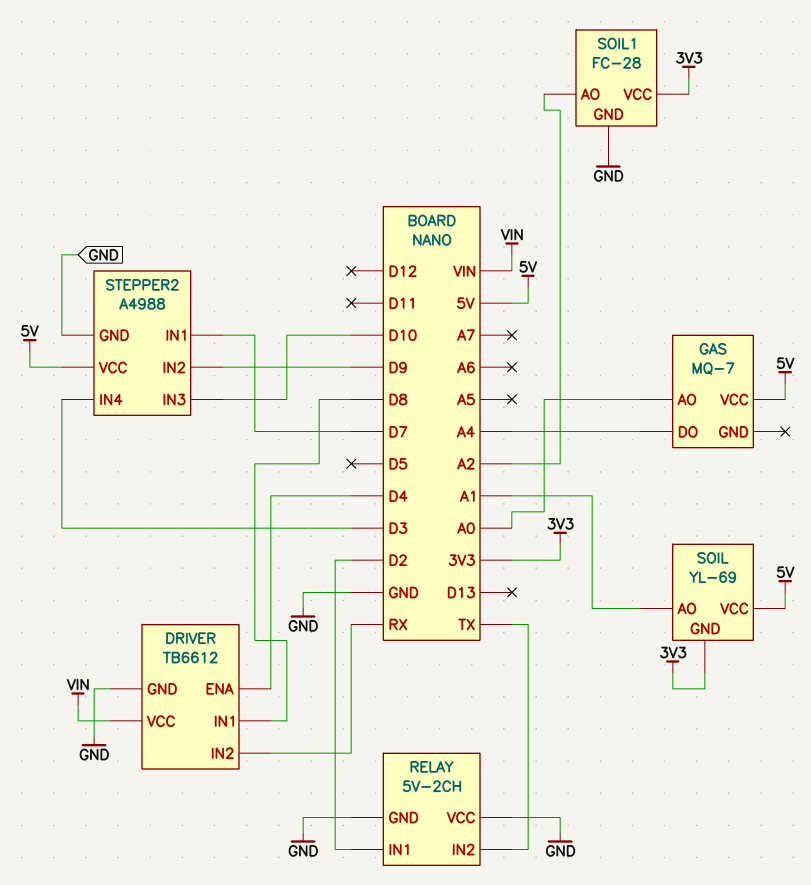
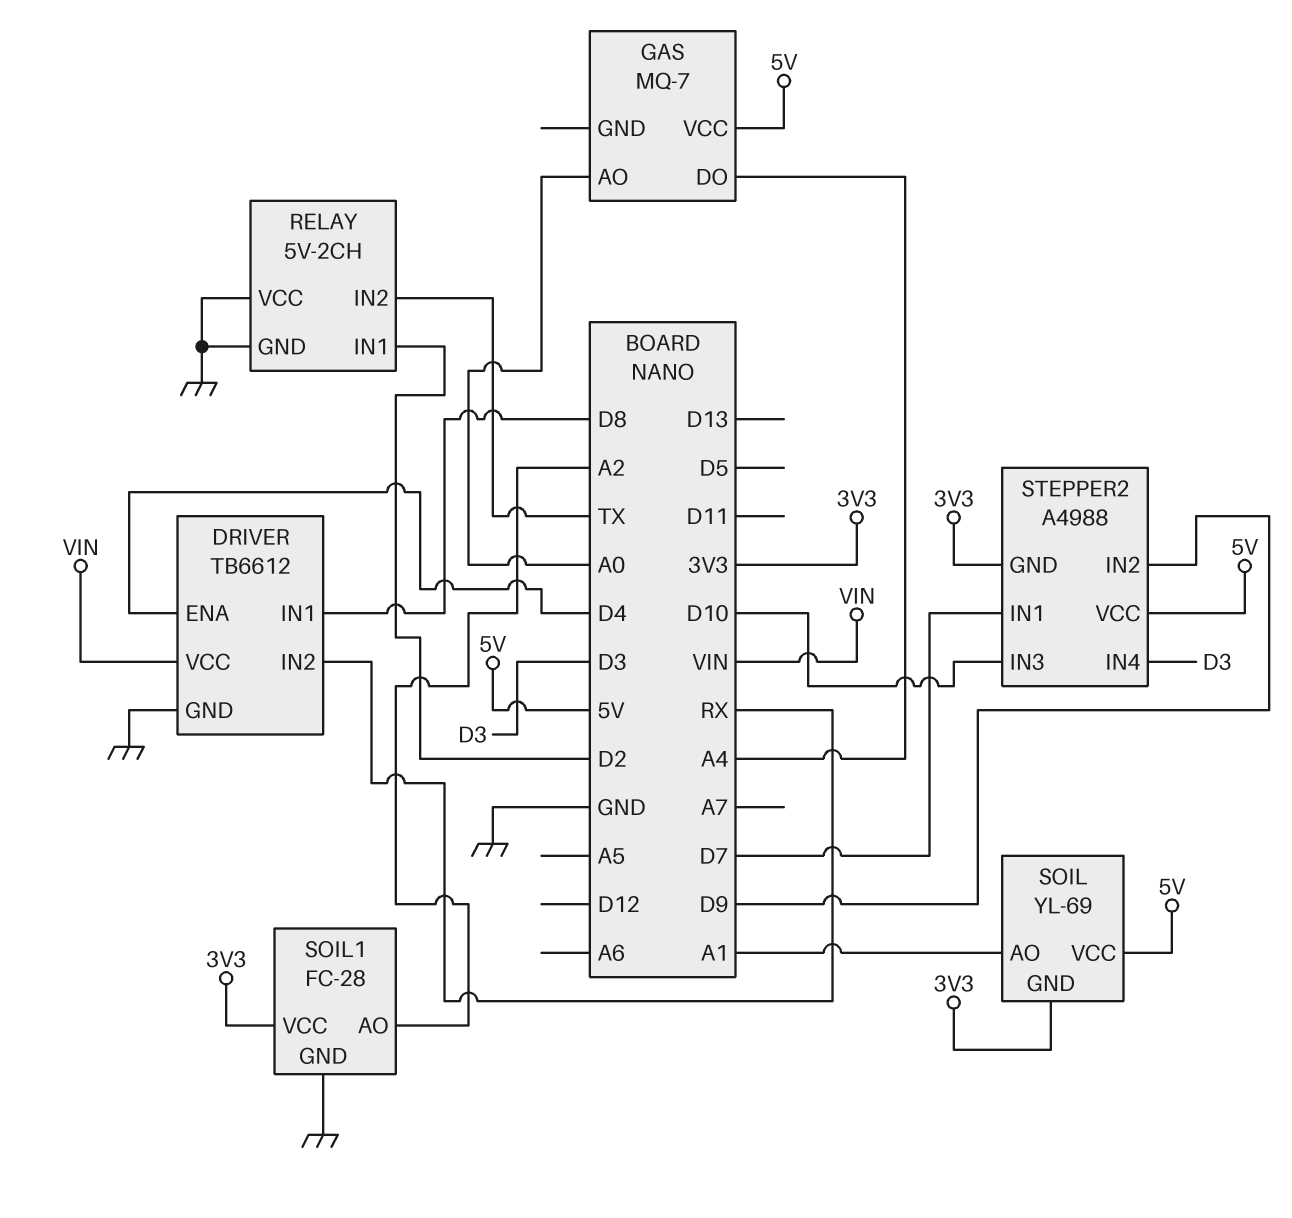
STEPPER2 pin GND: GND -> 3V3

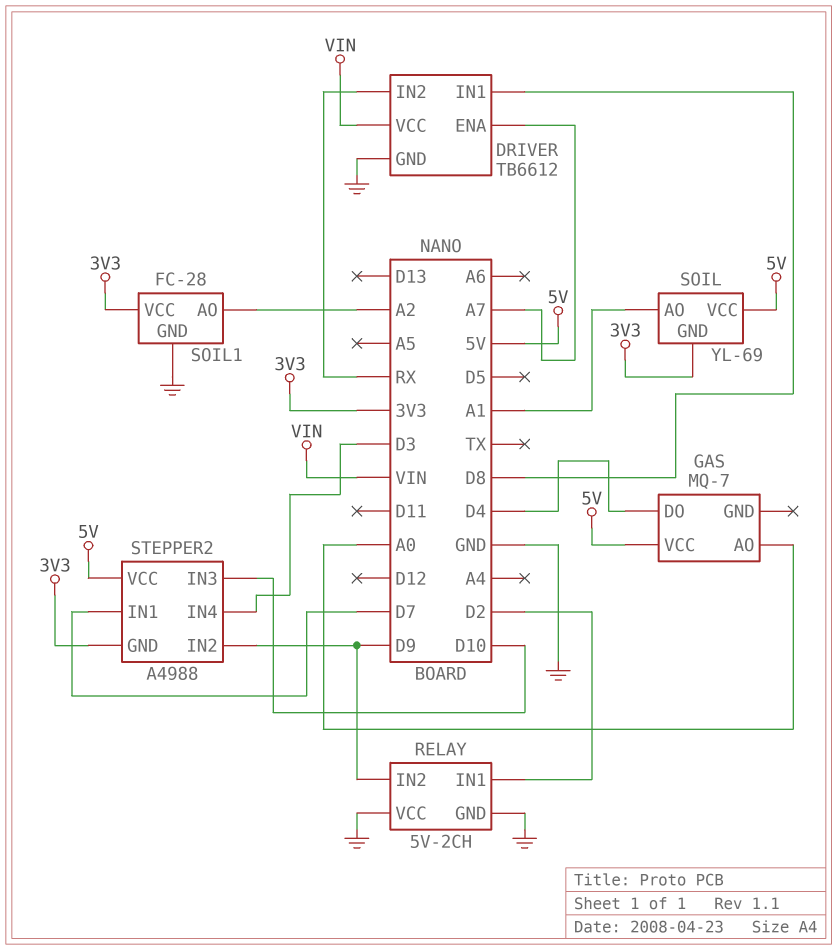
DRIVER pin ENA: D4 -> A7
GAS pin DO: A4 -> D4
RELAY pin IN2: TX -> D9

